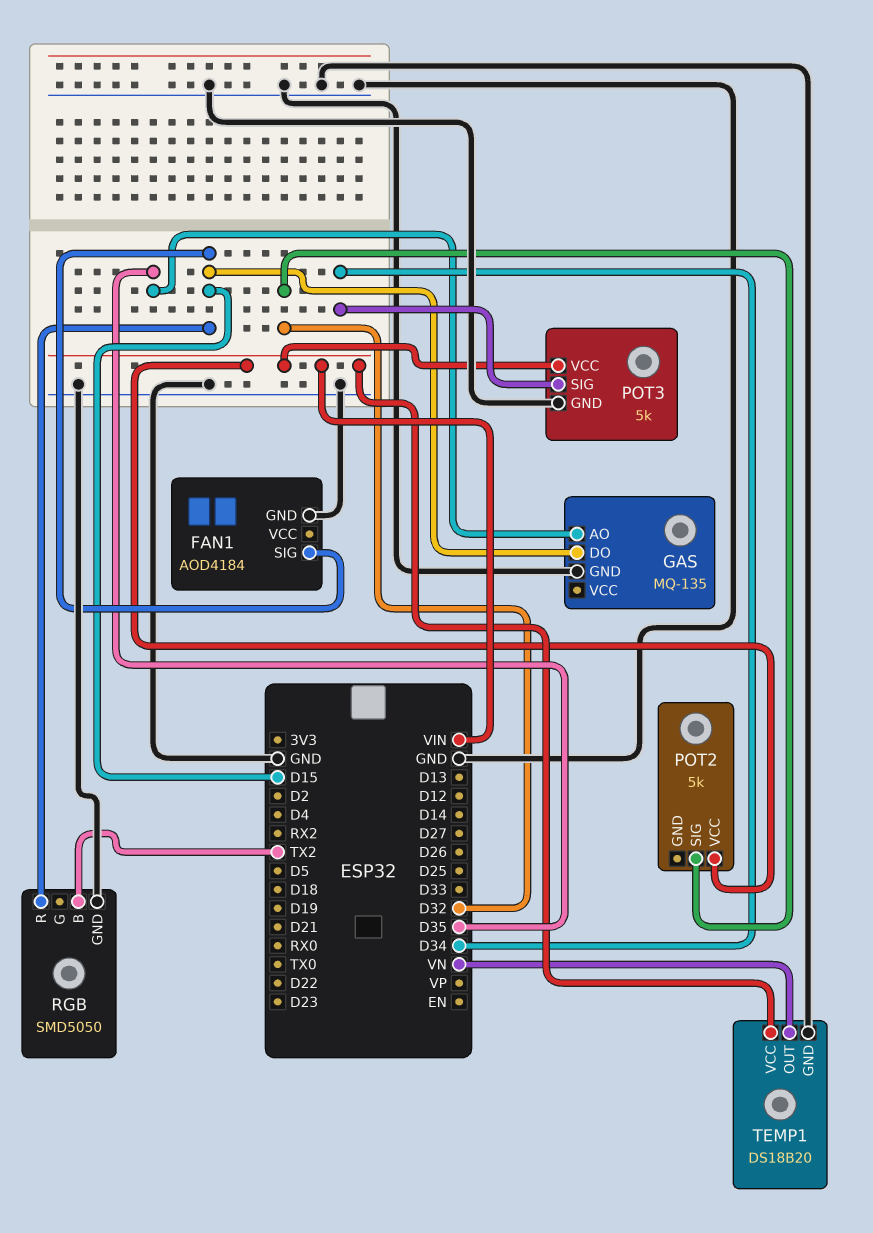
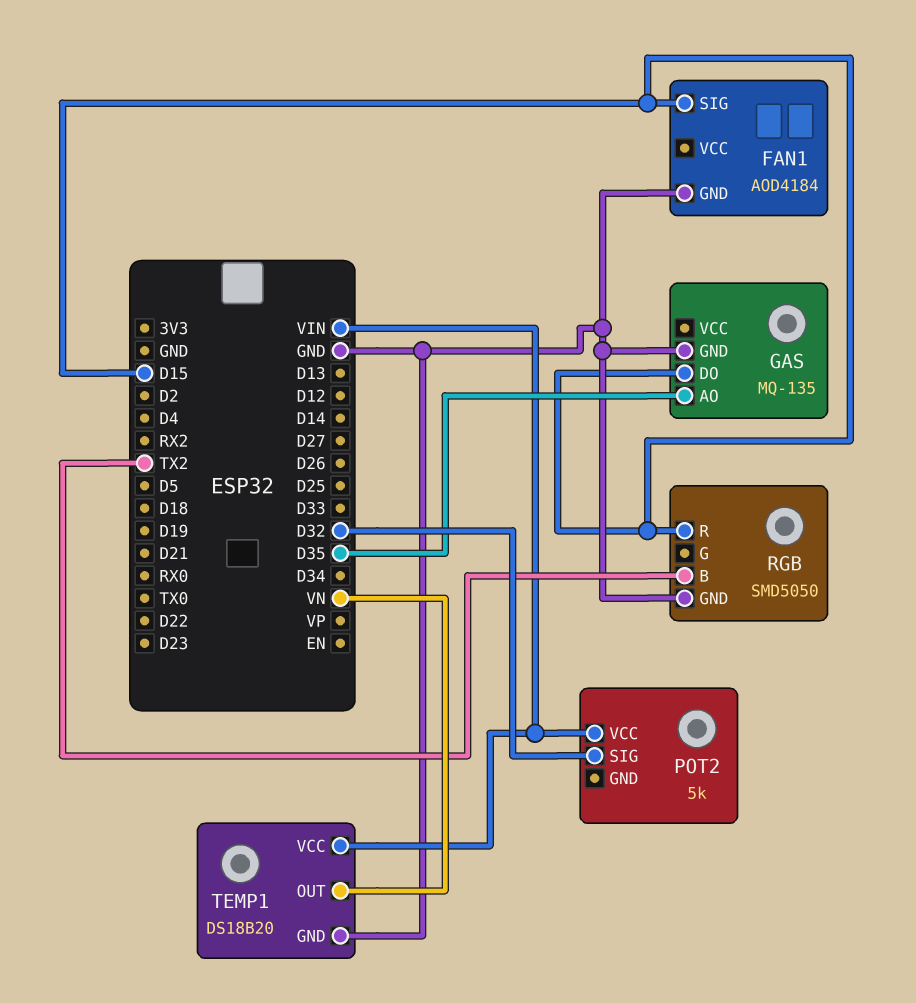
POT3: 5k -> none
POT3 pin GND: GND -> none
POT3 pin SIG: D34 -> none
POT3 pin VCC: VIN -> none

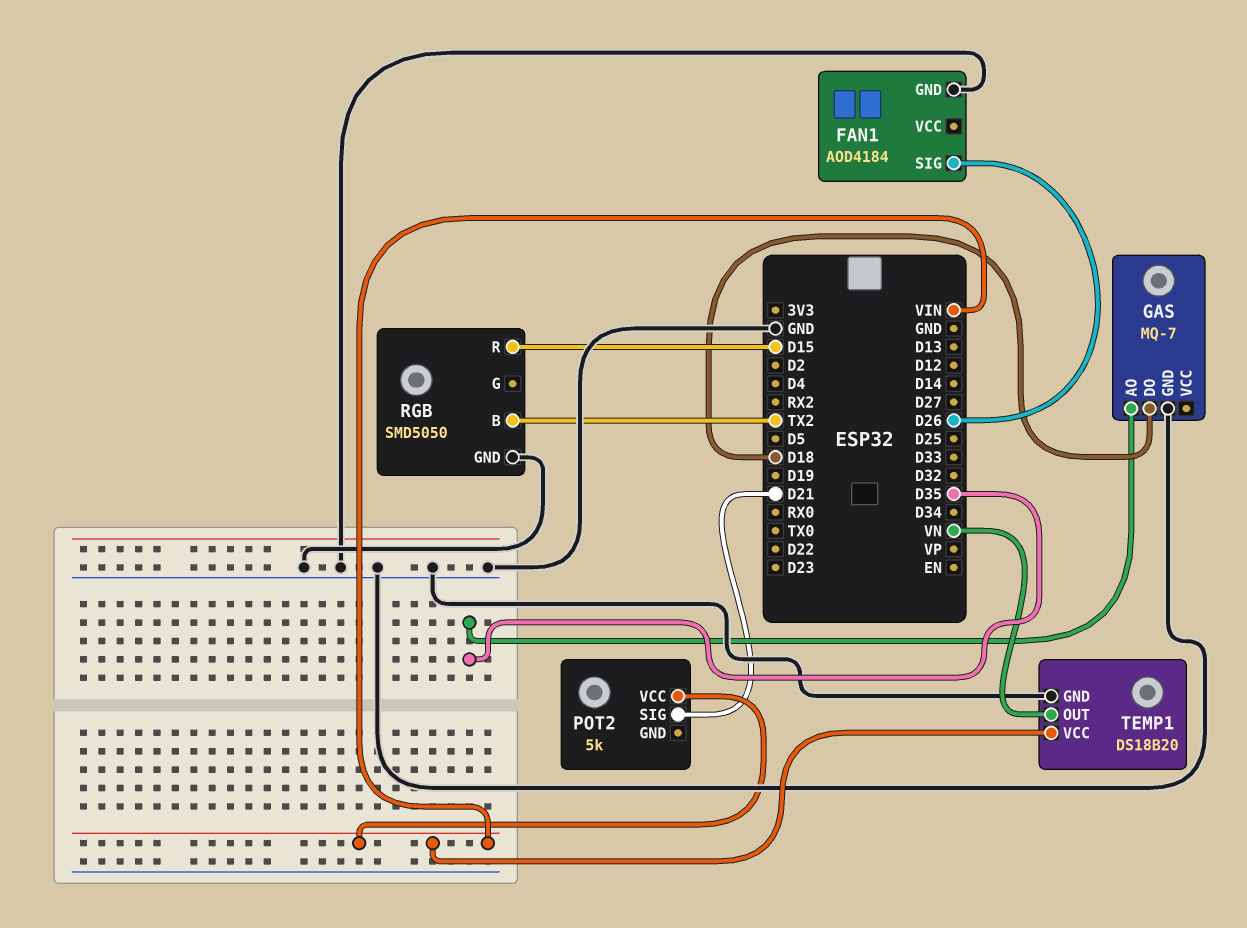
FAN1 pin SIG: D15 -> D26
GAS: MQ-135 -> MQ-7
GAS pin DO: D15 -> D18
POT2 pin SIG: D32 -> D21

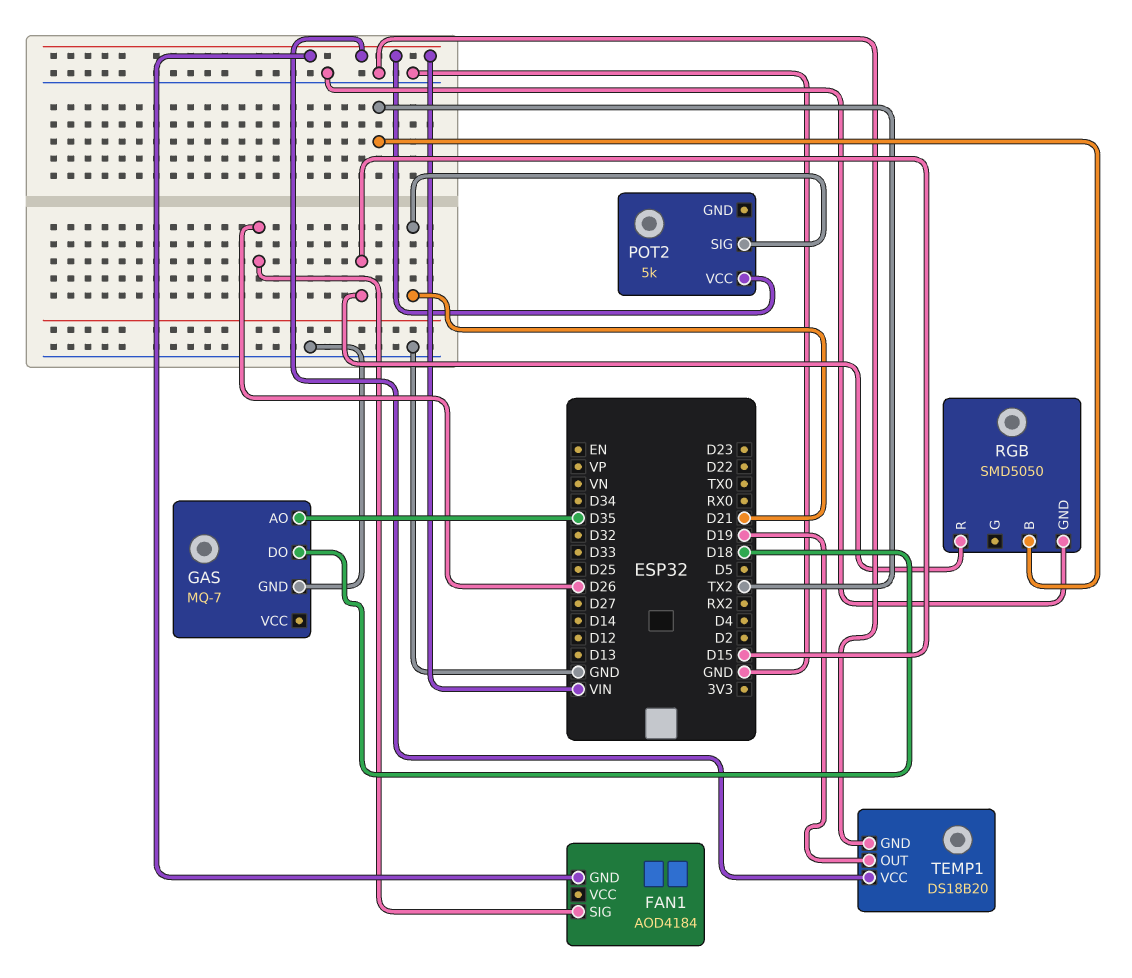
FAN1 pin GND: GND -> VIN
TEMP1 pin OUT: VN -> D19

